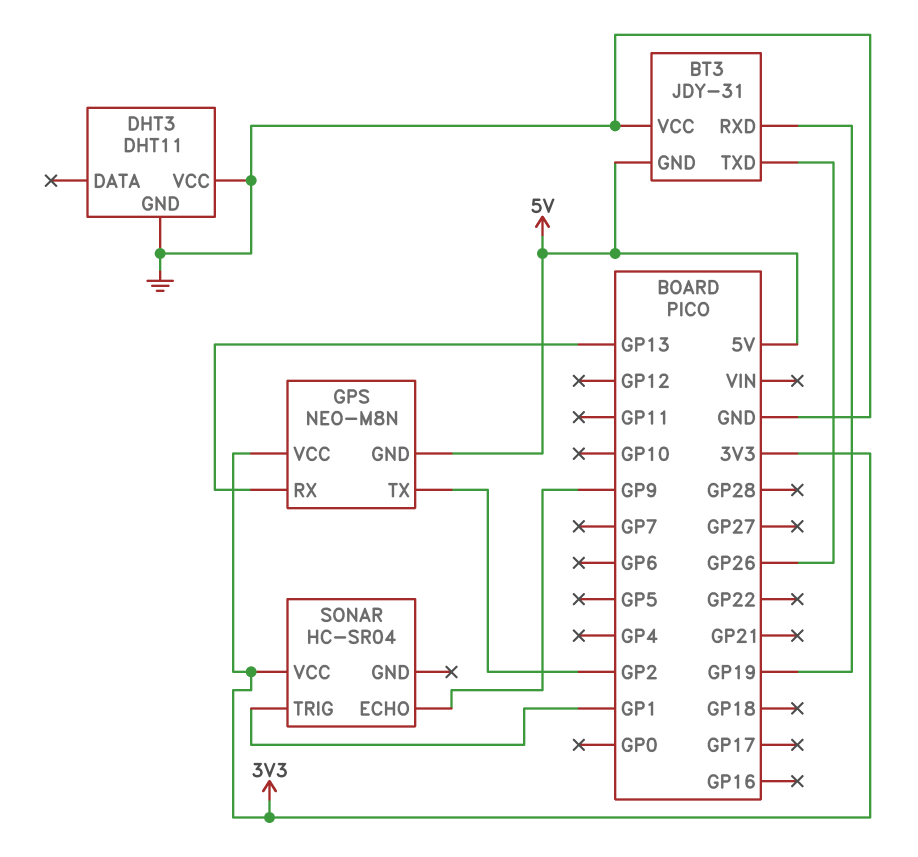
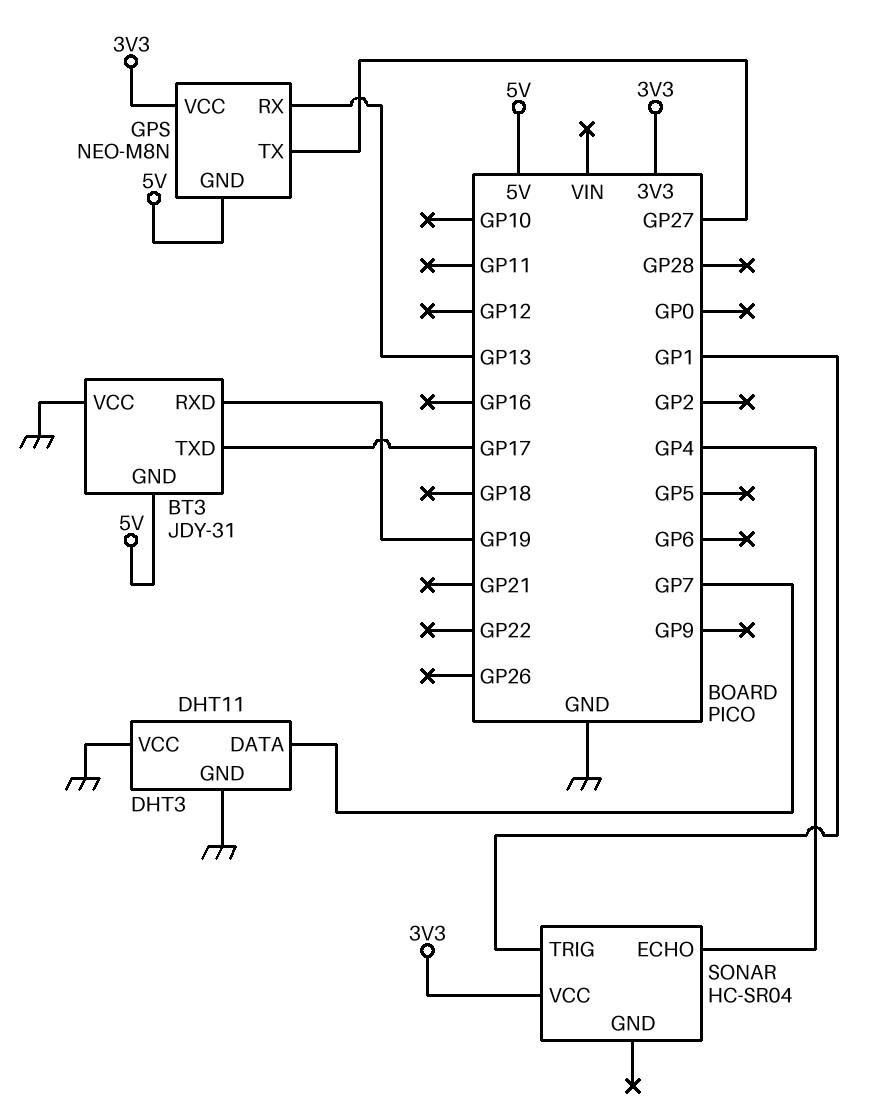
BT3 pin TXD: GP26 -> GP17
DHT3 pin DATA: none -> GP7
GPS pin TX: GP2 -> GP27
SONAR pin ECHO: GP9 -> GP4

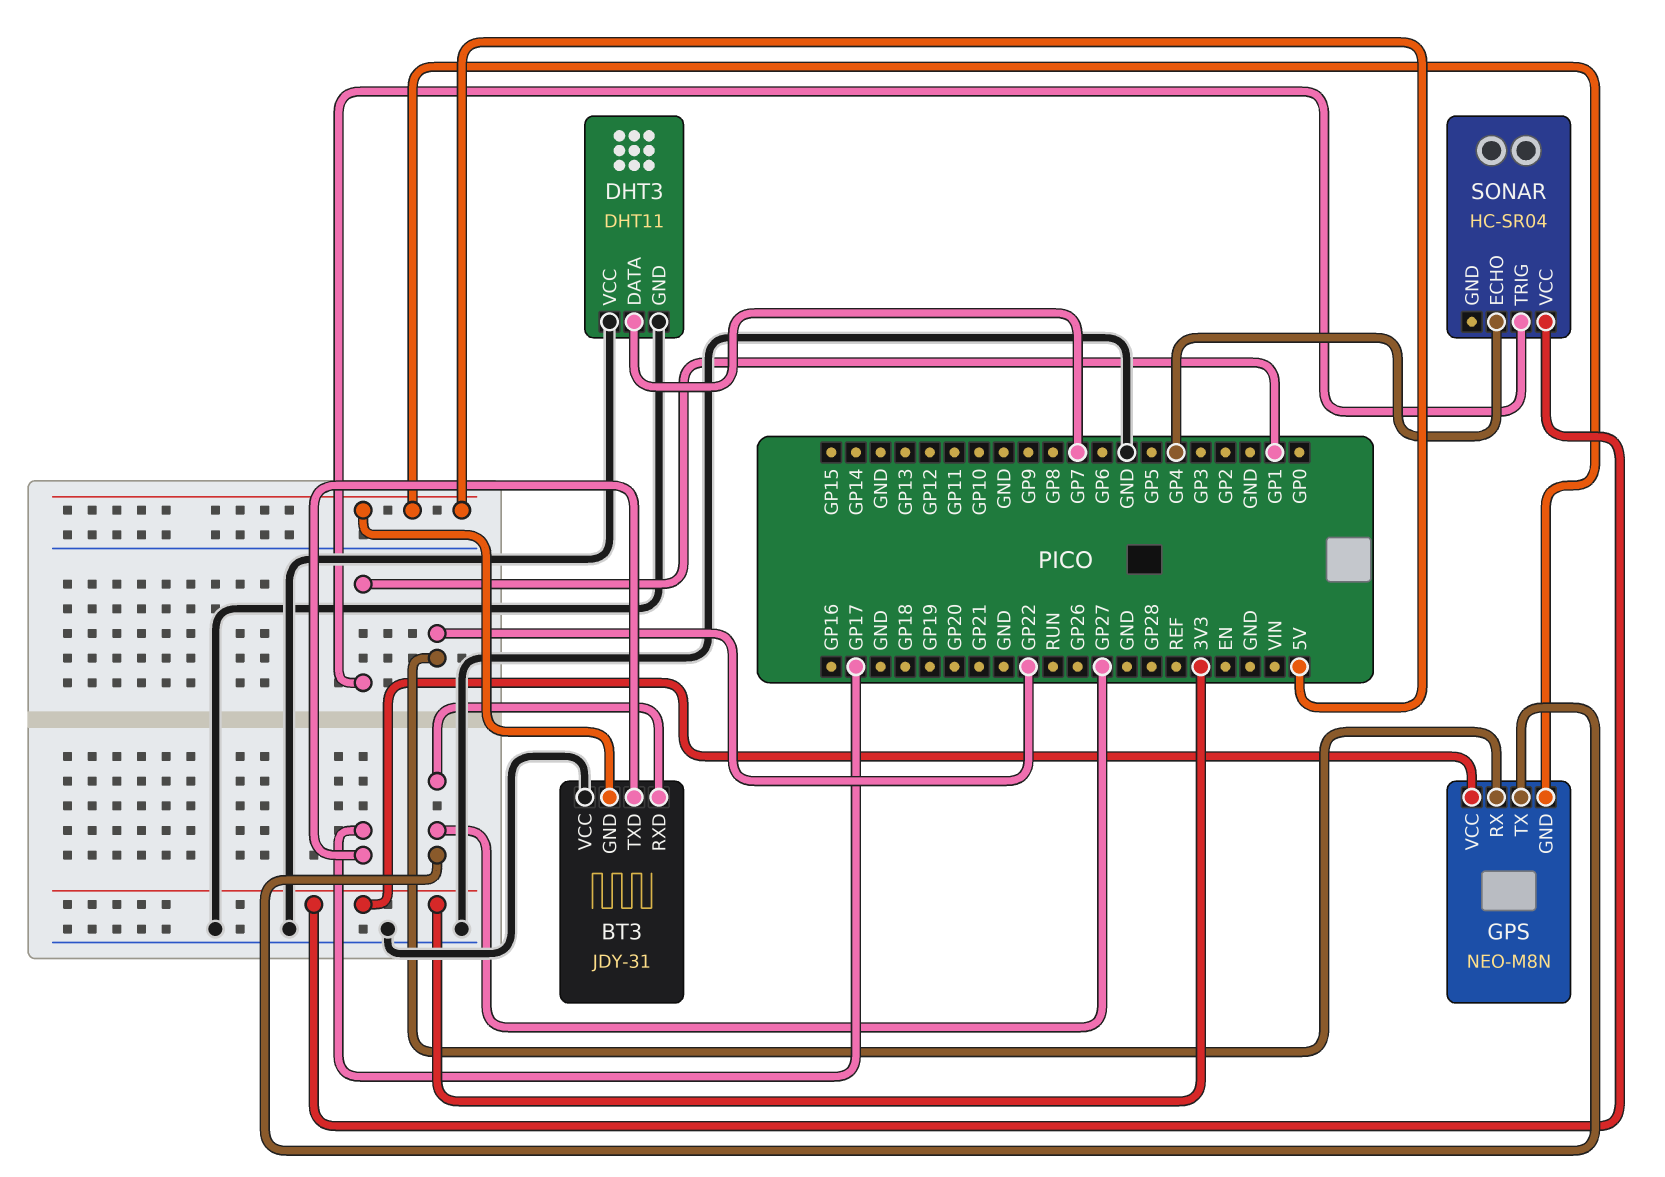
BT3 pin RXD: GP19 -> GP27
GPS pin RX: GP13 -> GP22

